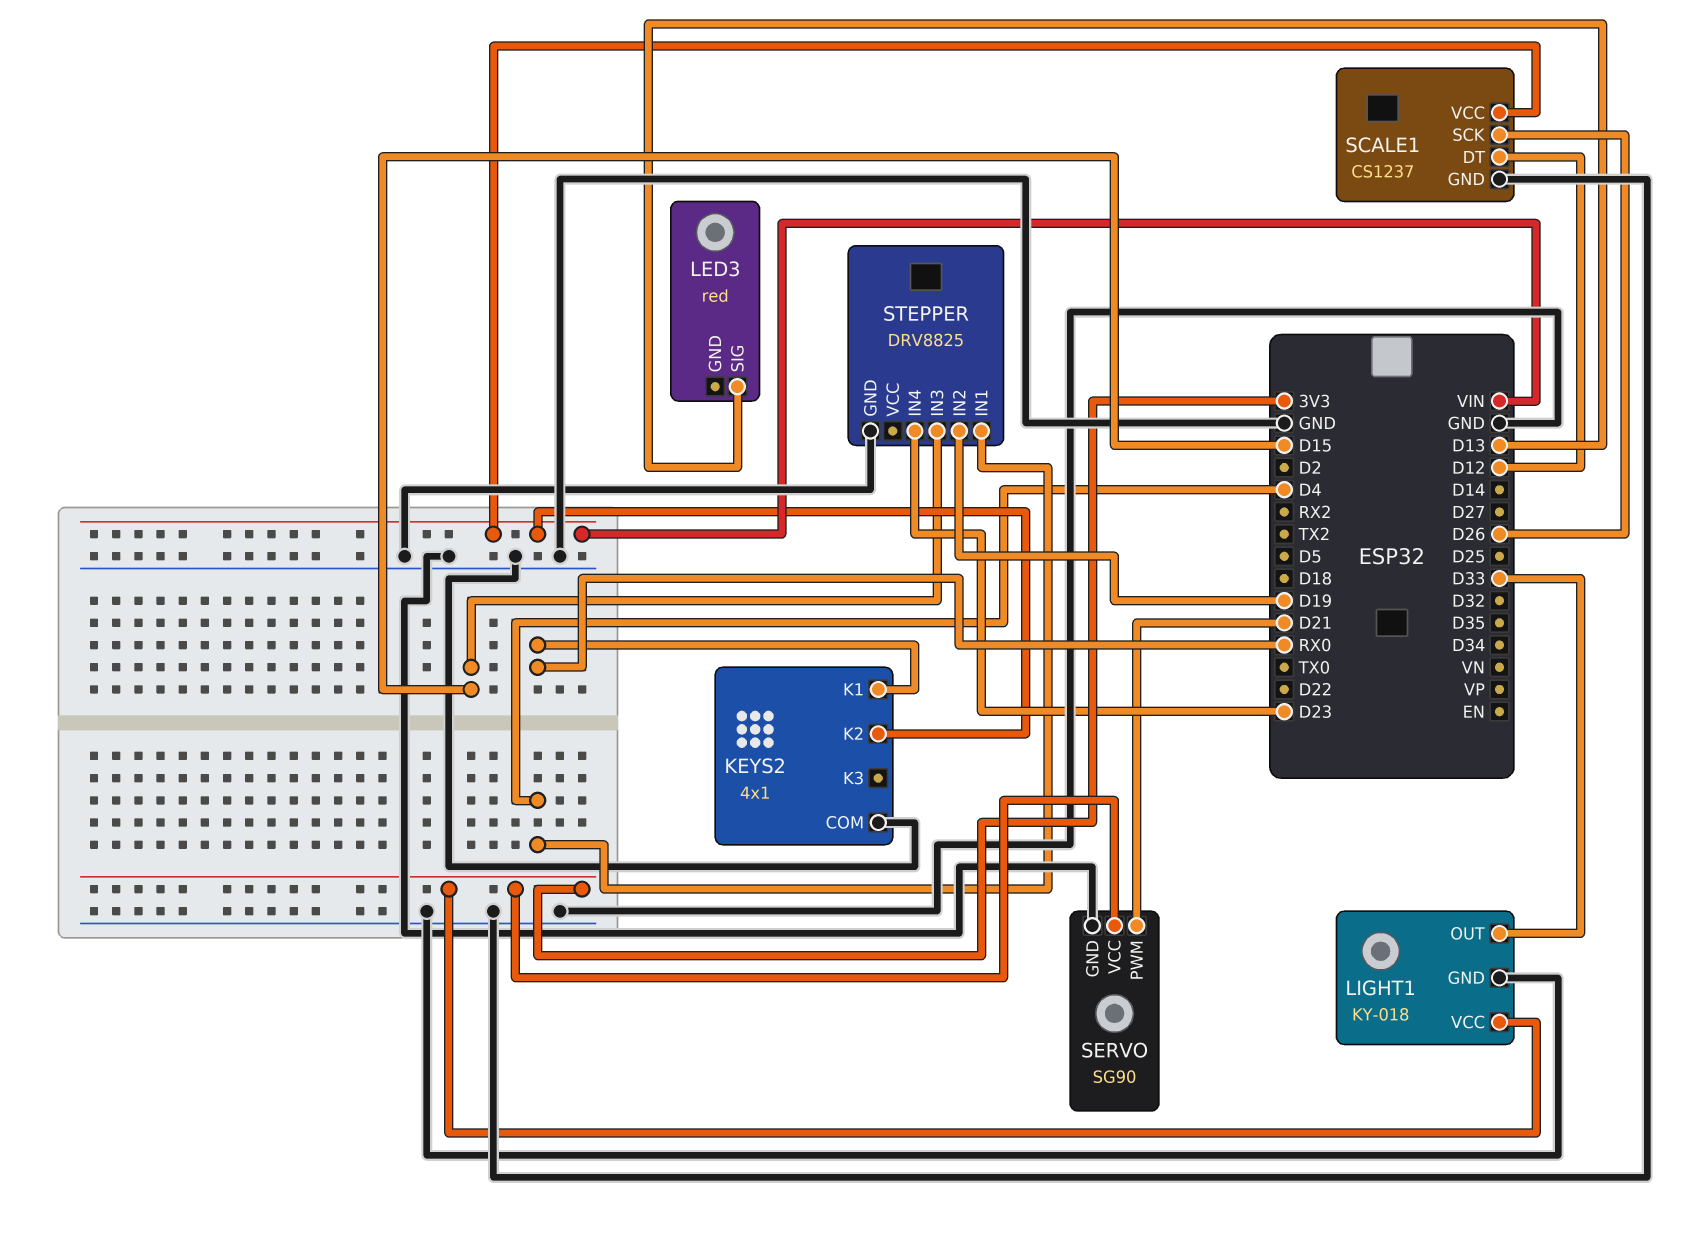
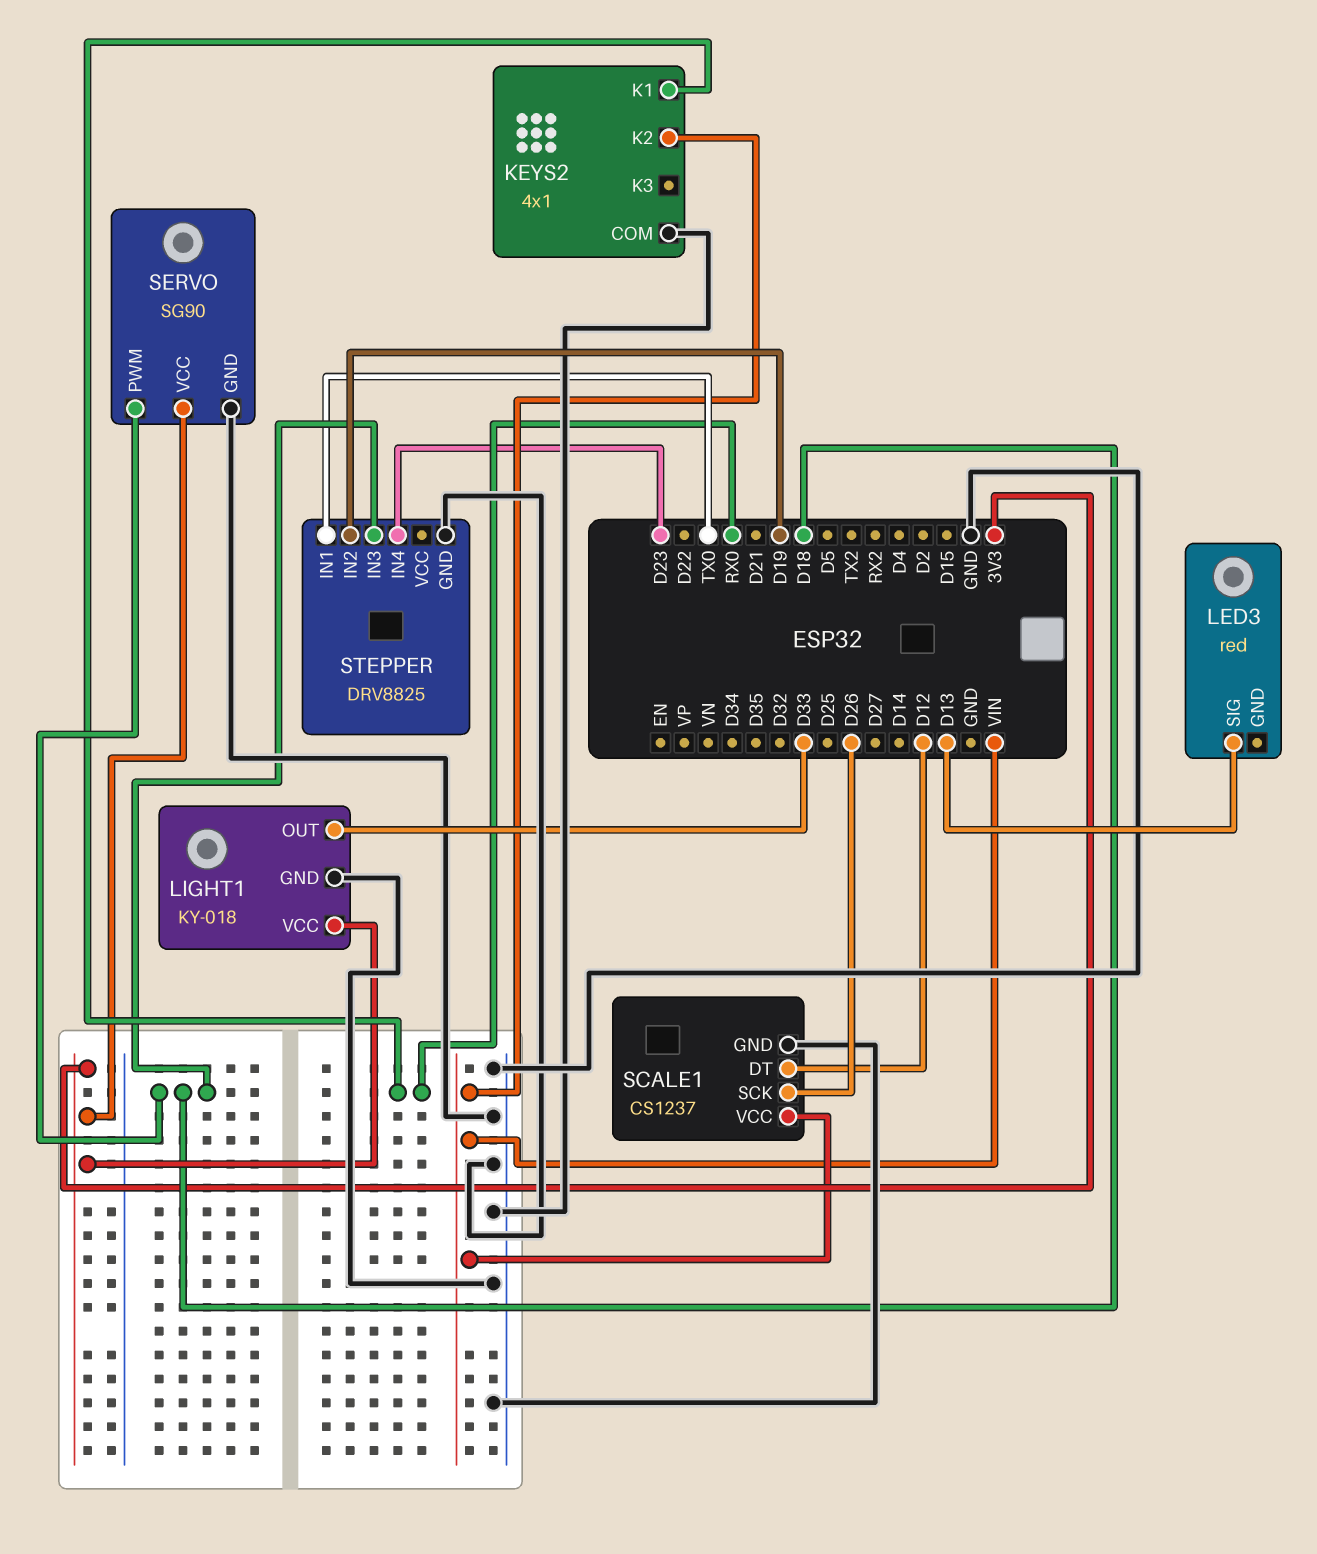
SERVO pin PWM: D21 -> D18
STEPPER pin IN1: D4 -> TX0
STEPPER pin IN3: D15 -> D18

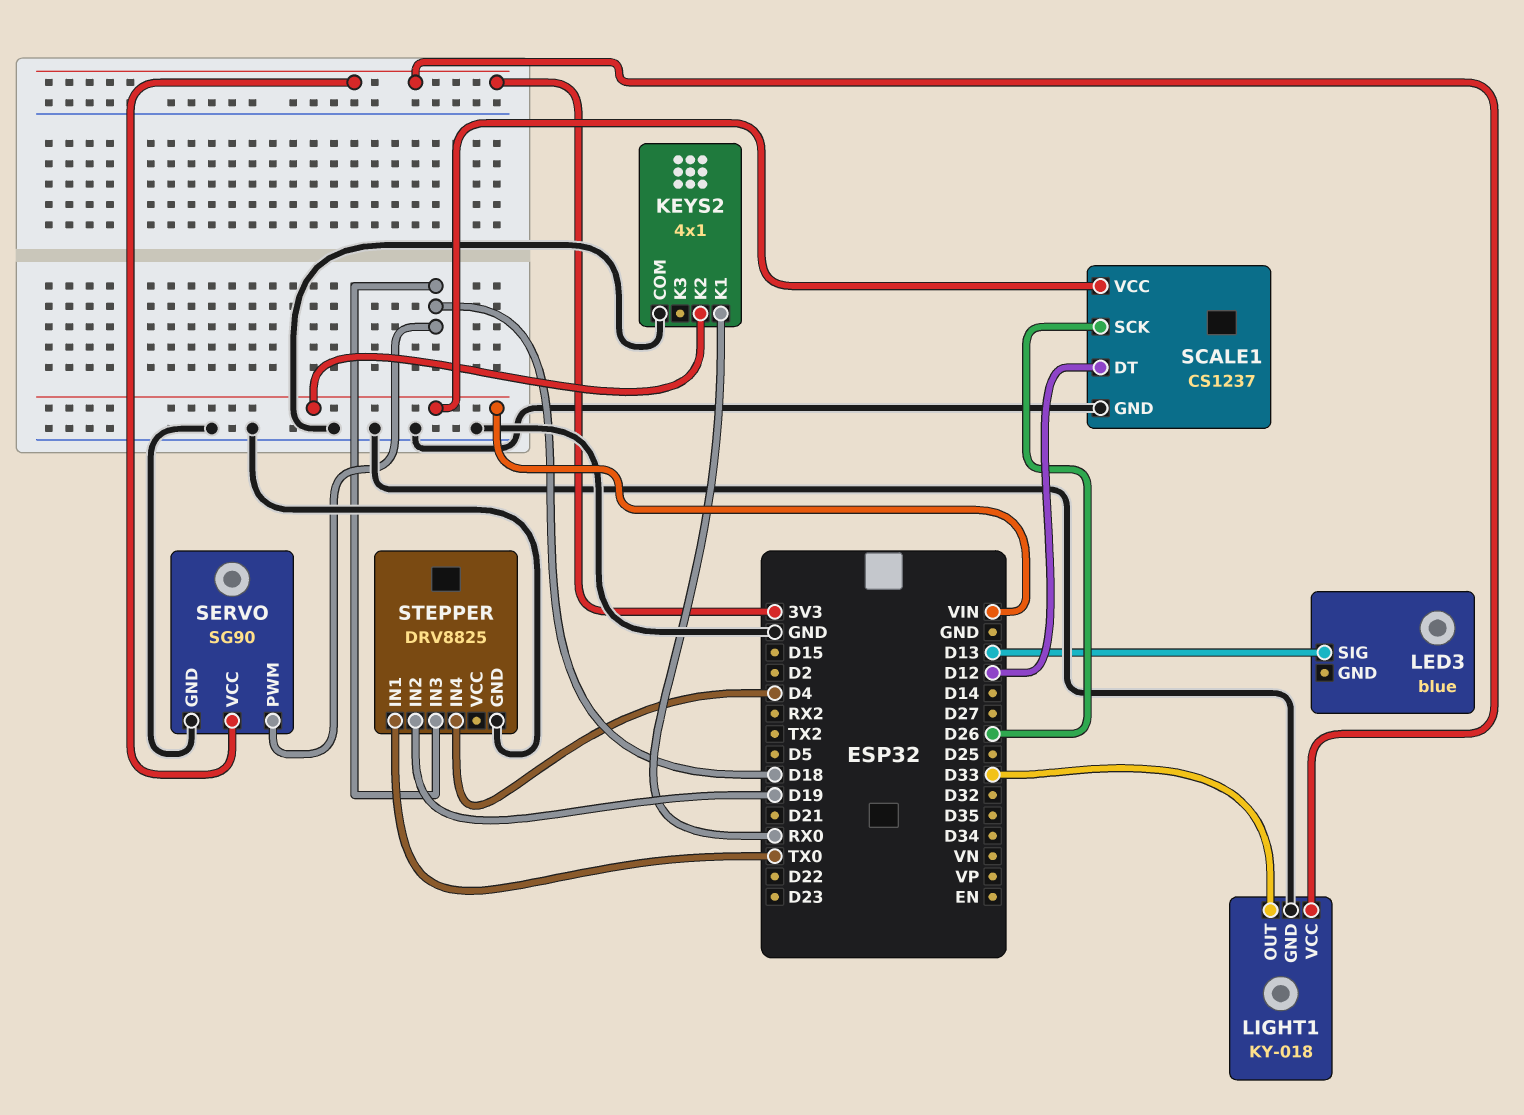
LED3: red -> blue
STEPPER pin IN4: D23 -> D4

